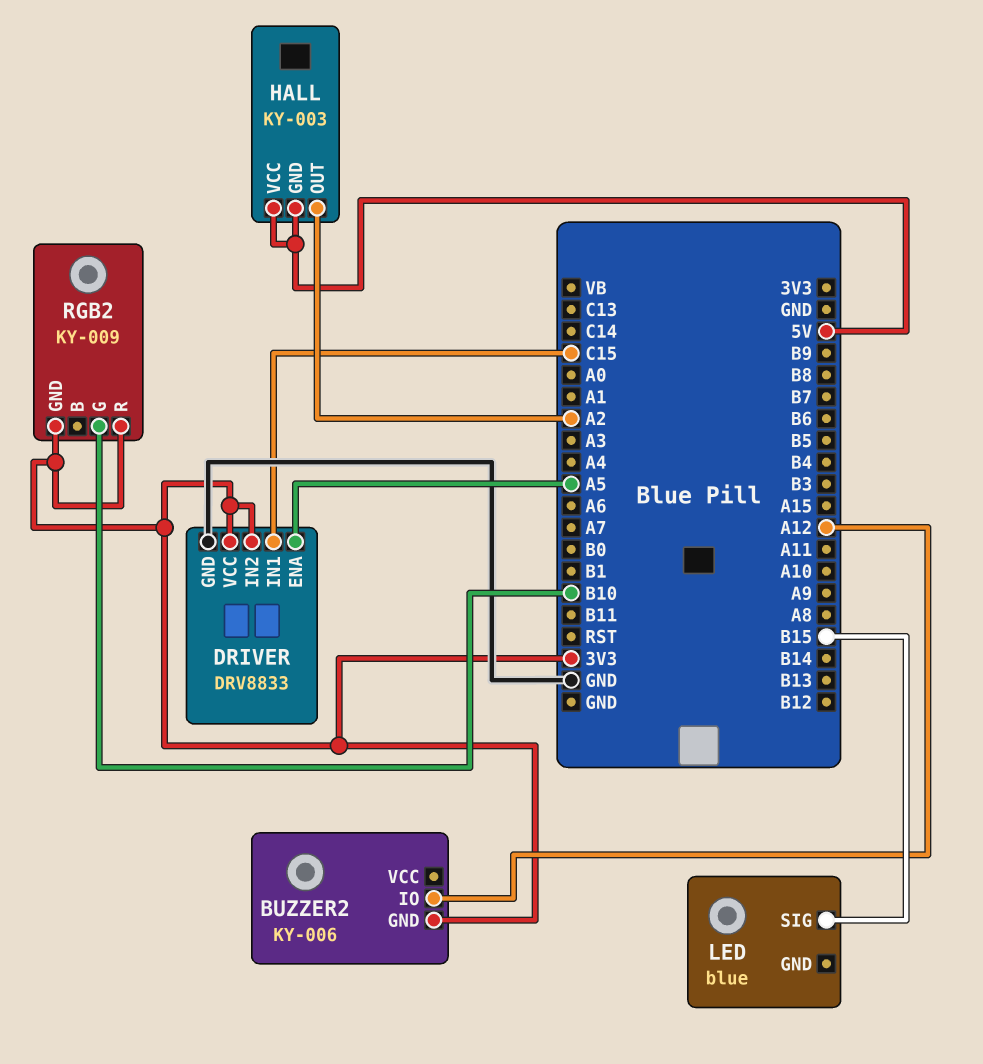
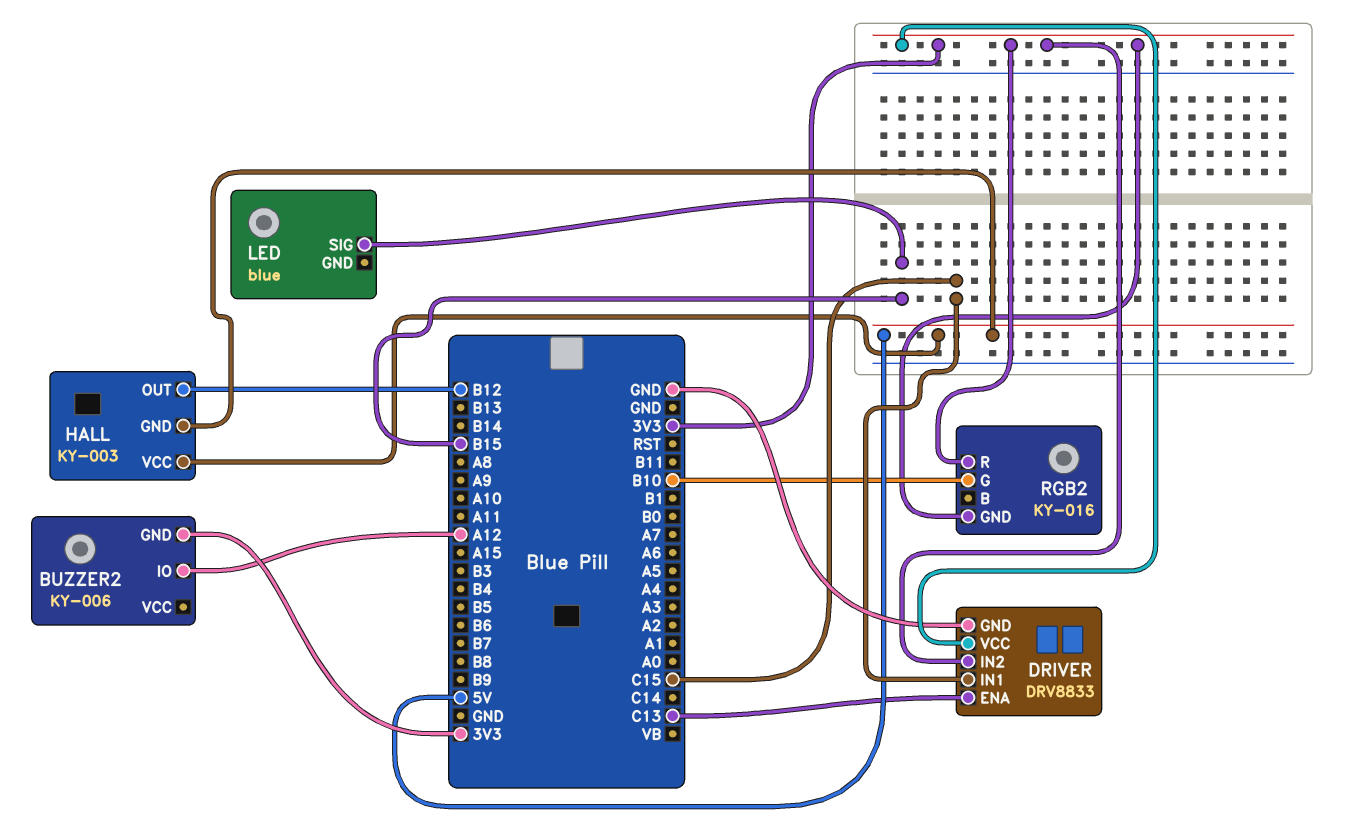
DRIVER pin ENA: A5 -> C13
HALL pin OUT: A2 -> B12
RGB2: KY-009 -> KY-016

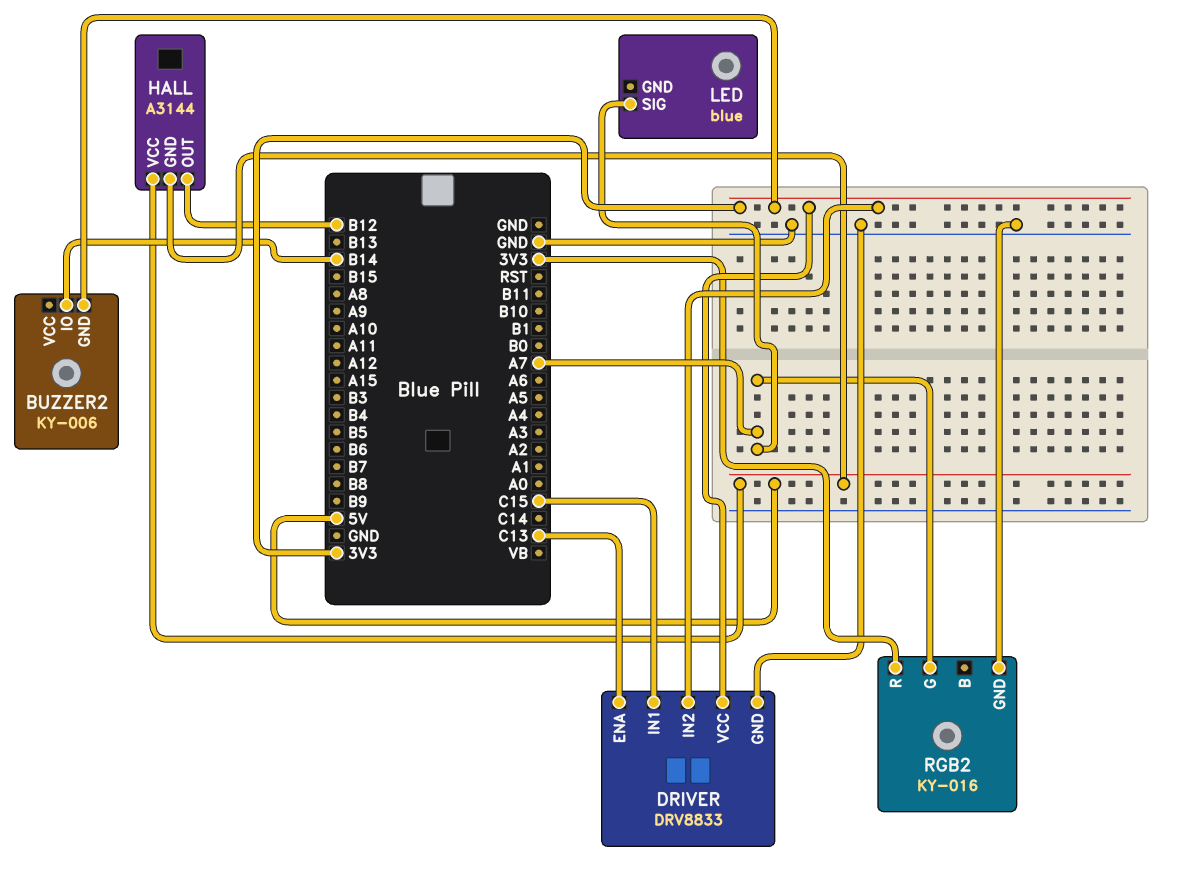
BUZZER2 pin IO: A12 -> B14
HALL: KY-003 -> A3144
LED pin SIG: B15 -> A7
RGB2 pin G: B10 -> A7
RGB2 pin GND: 3V3 -> GND

